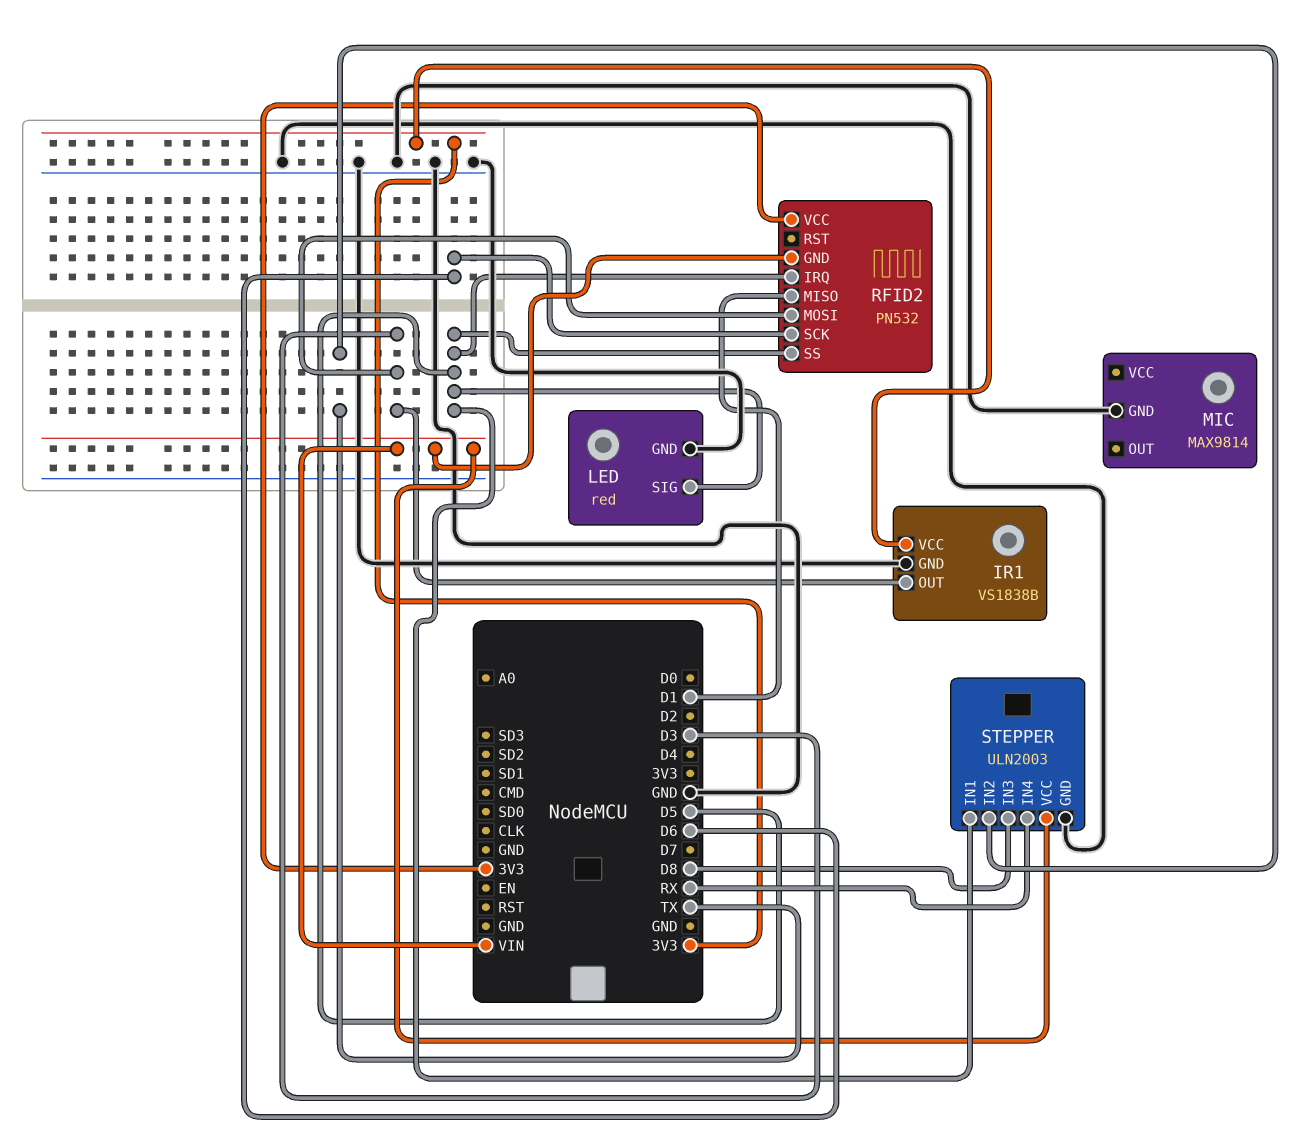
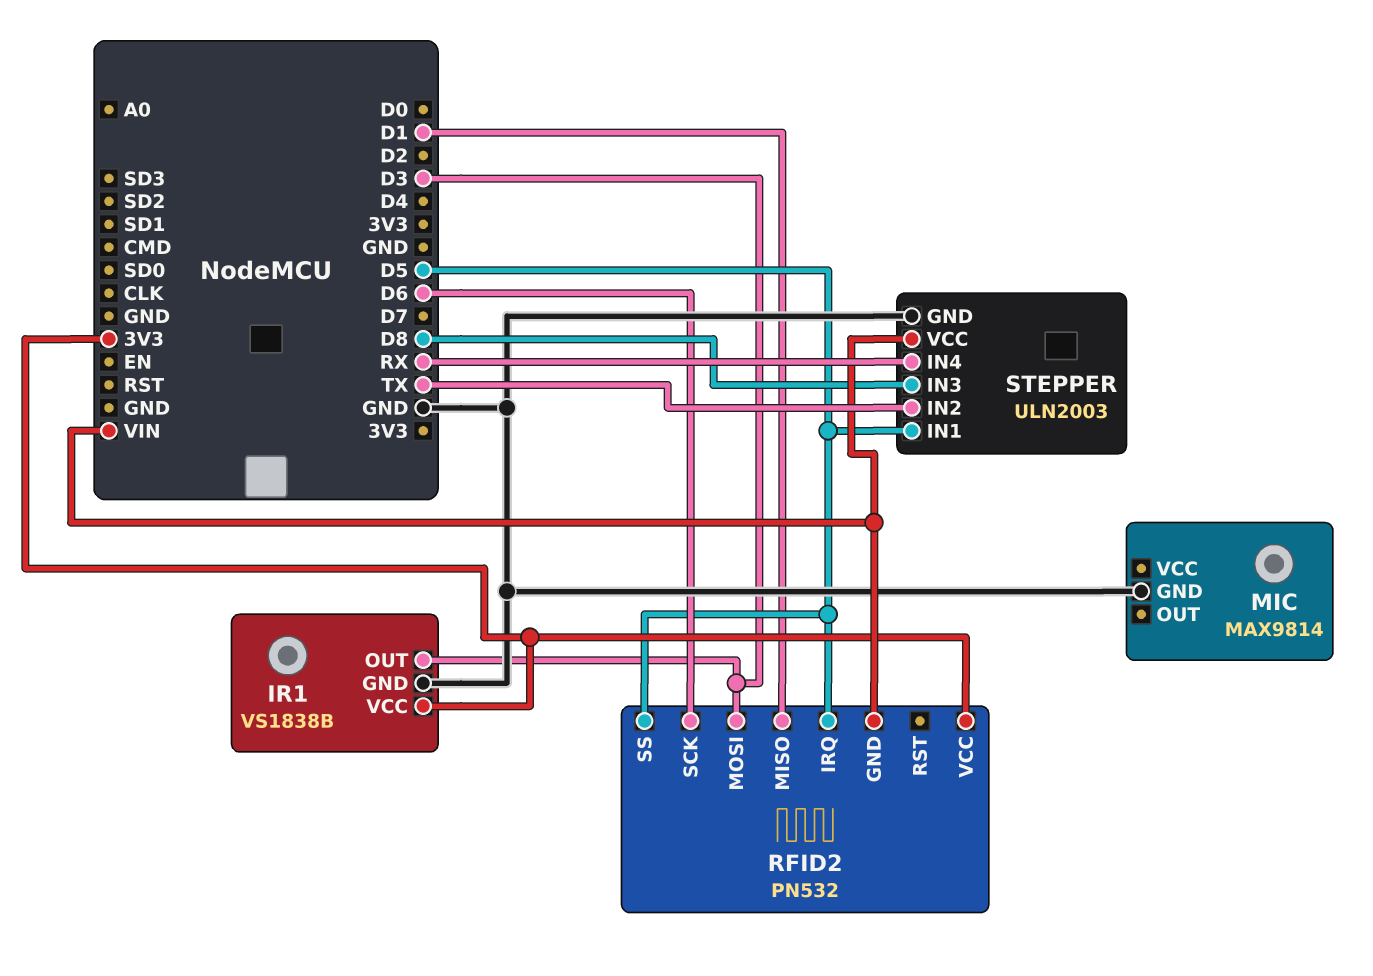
LED: red -> none
LED pin GND: GND -> none
LED pin SIG: D5 -> none

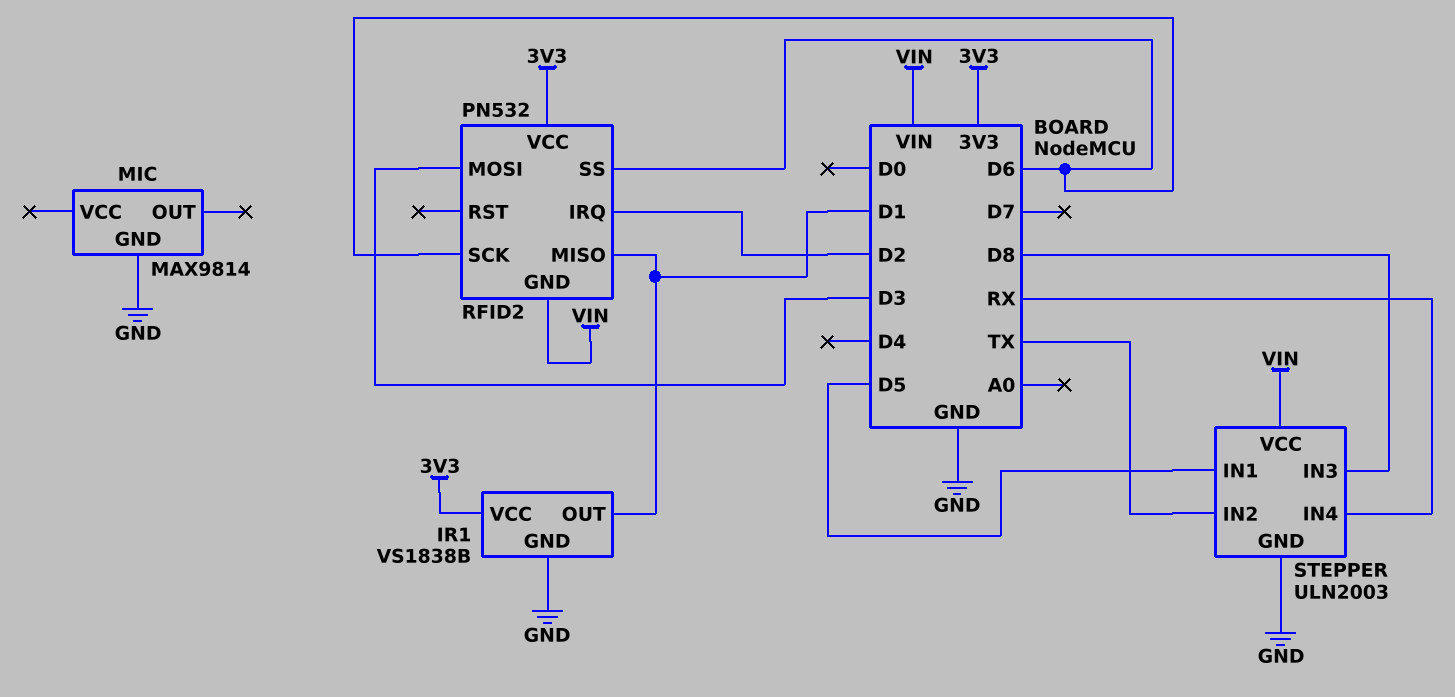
IR1 pin OUT: D3 -> D1
RFID2 pin IRQ: D5 -> D2
RFID2 pin SS: D5 -> D6

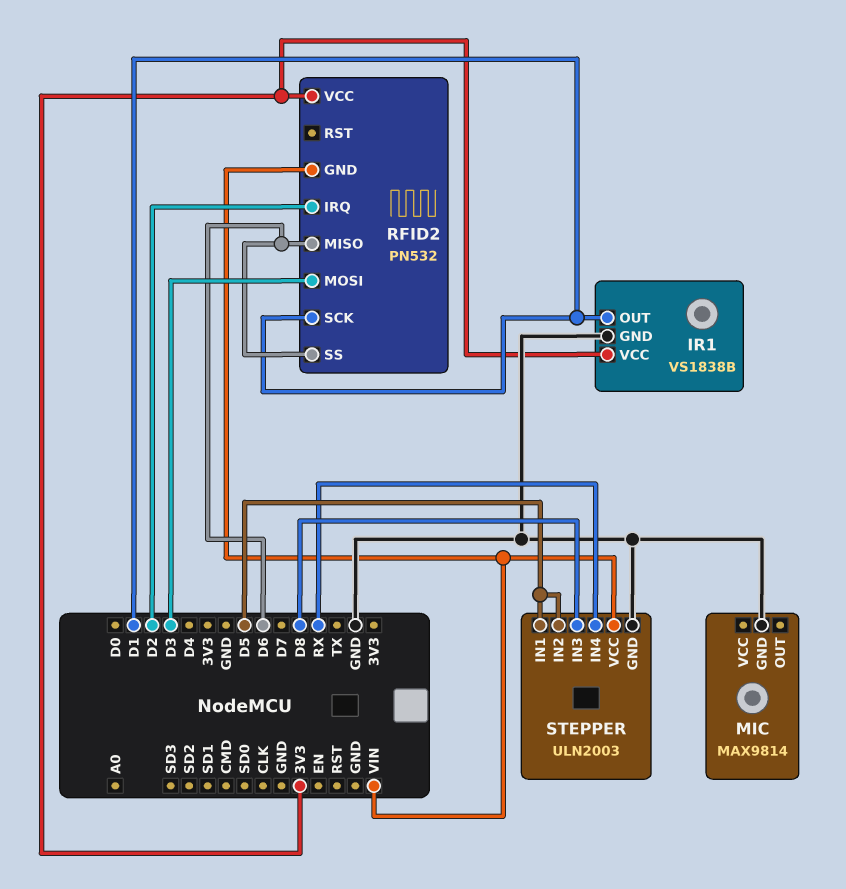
RFID2 pin MISO: D1 -> D6
RFID2 pin SCK: D6 -> D1
STEPPER pin IN2: TX -> D5

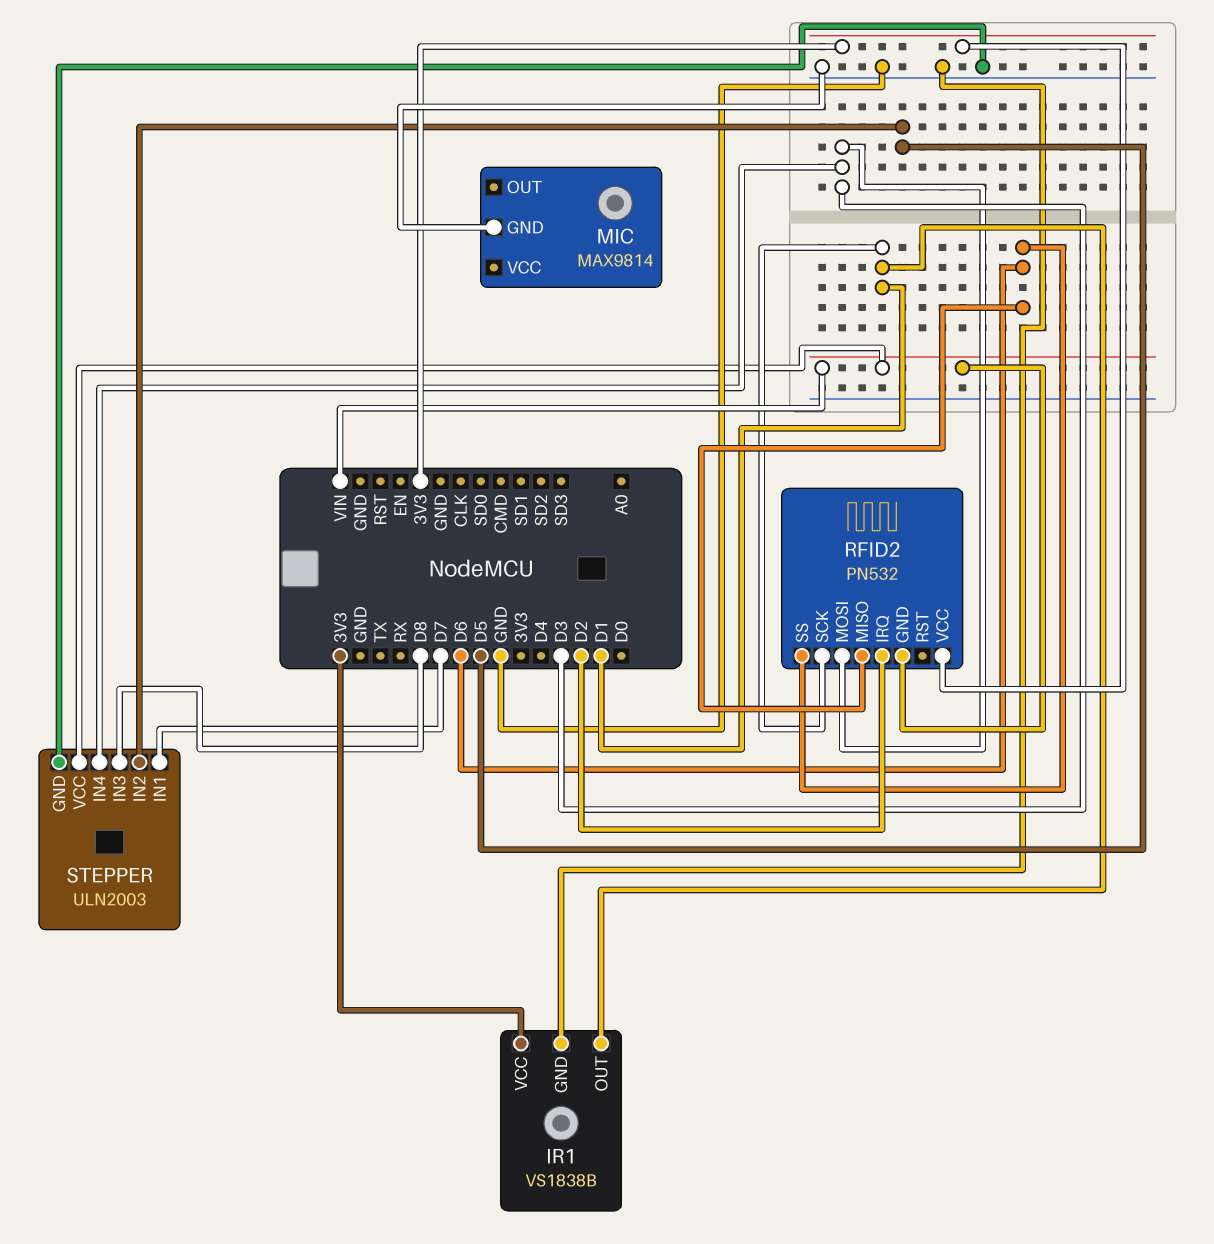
STEPPER pin IN1: D5 -> D7
STEPPER pin IN4: RX -> D3

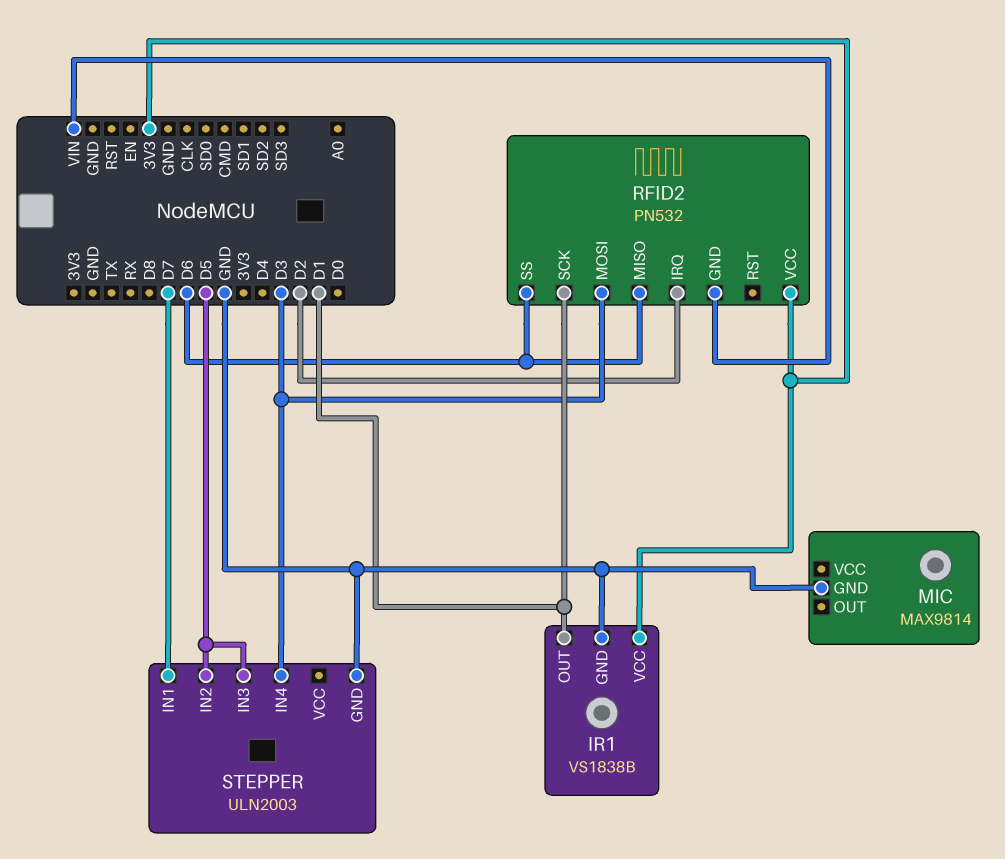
STEPPER pin IN3: D8 -> D5
STEPPER pin VCC: VIN -> none

